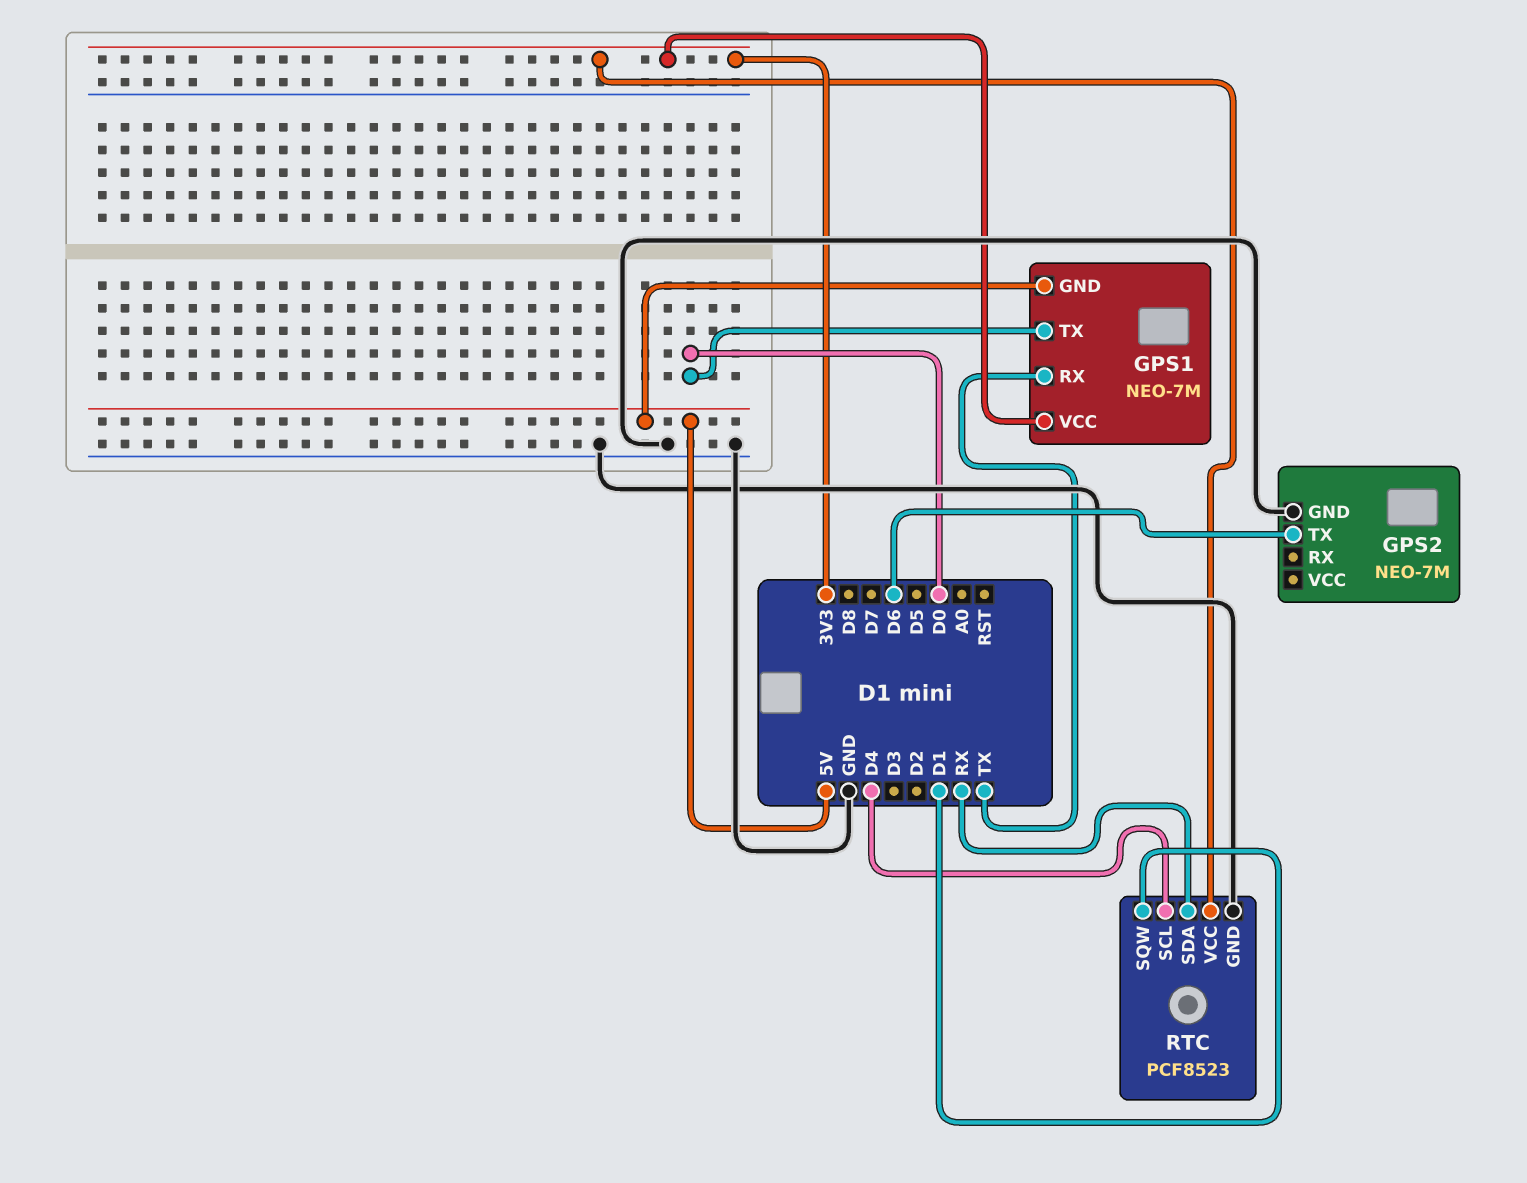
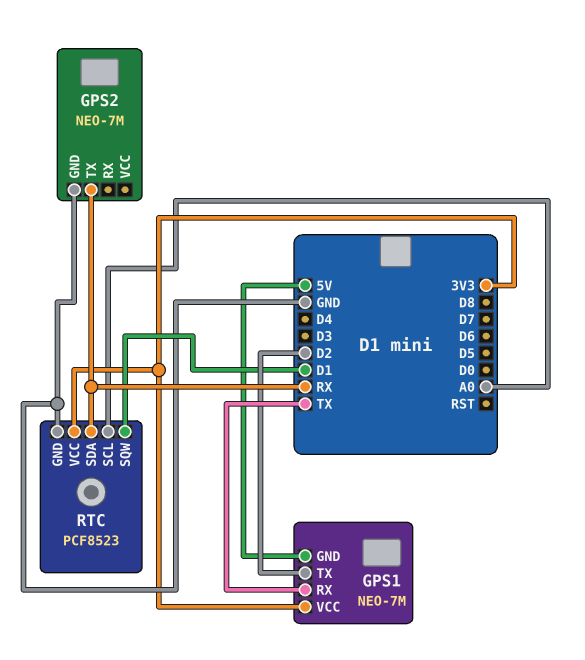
GPS1 pin TX: D0 -> D2
GPS2 pin TX: D6 -> RX
RTC pin SCL: D4 -> A0

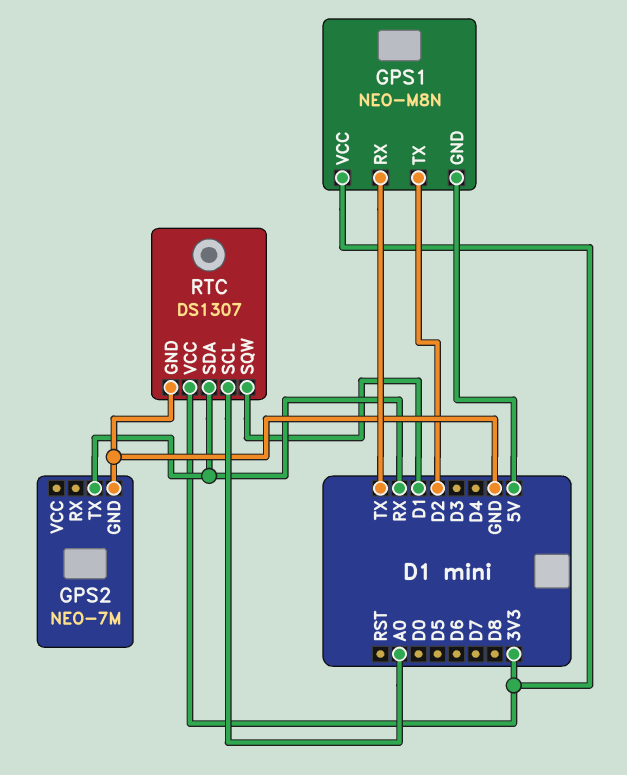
GPS1: NEO-7M -> NEO-M8N
RTC: PCF8523 -> DS1307

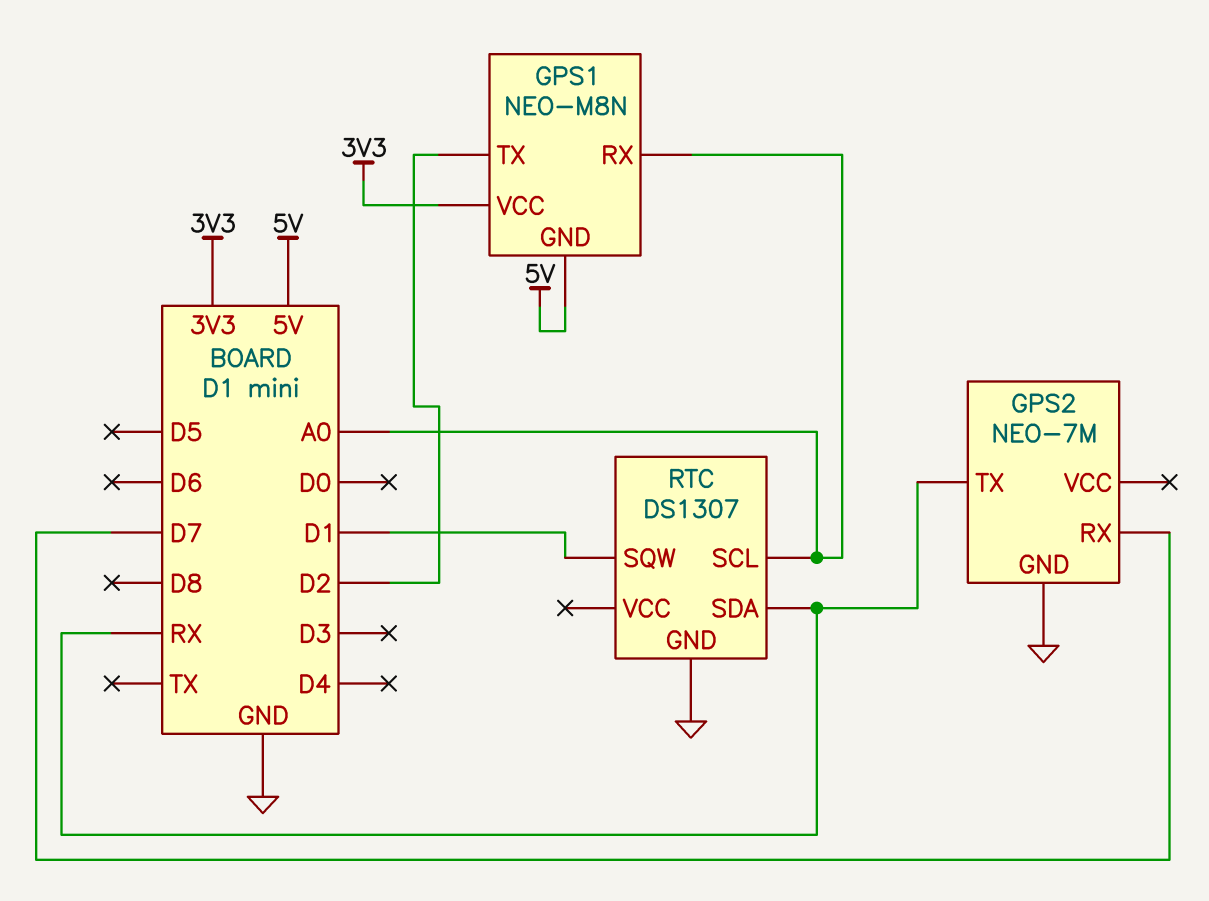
GPS1 pin RX: TX -> A0
GPS2 pin RX: none -> D7
RTC pin VCC: 3V3 -> none

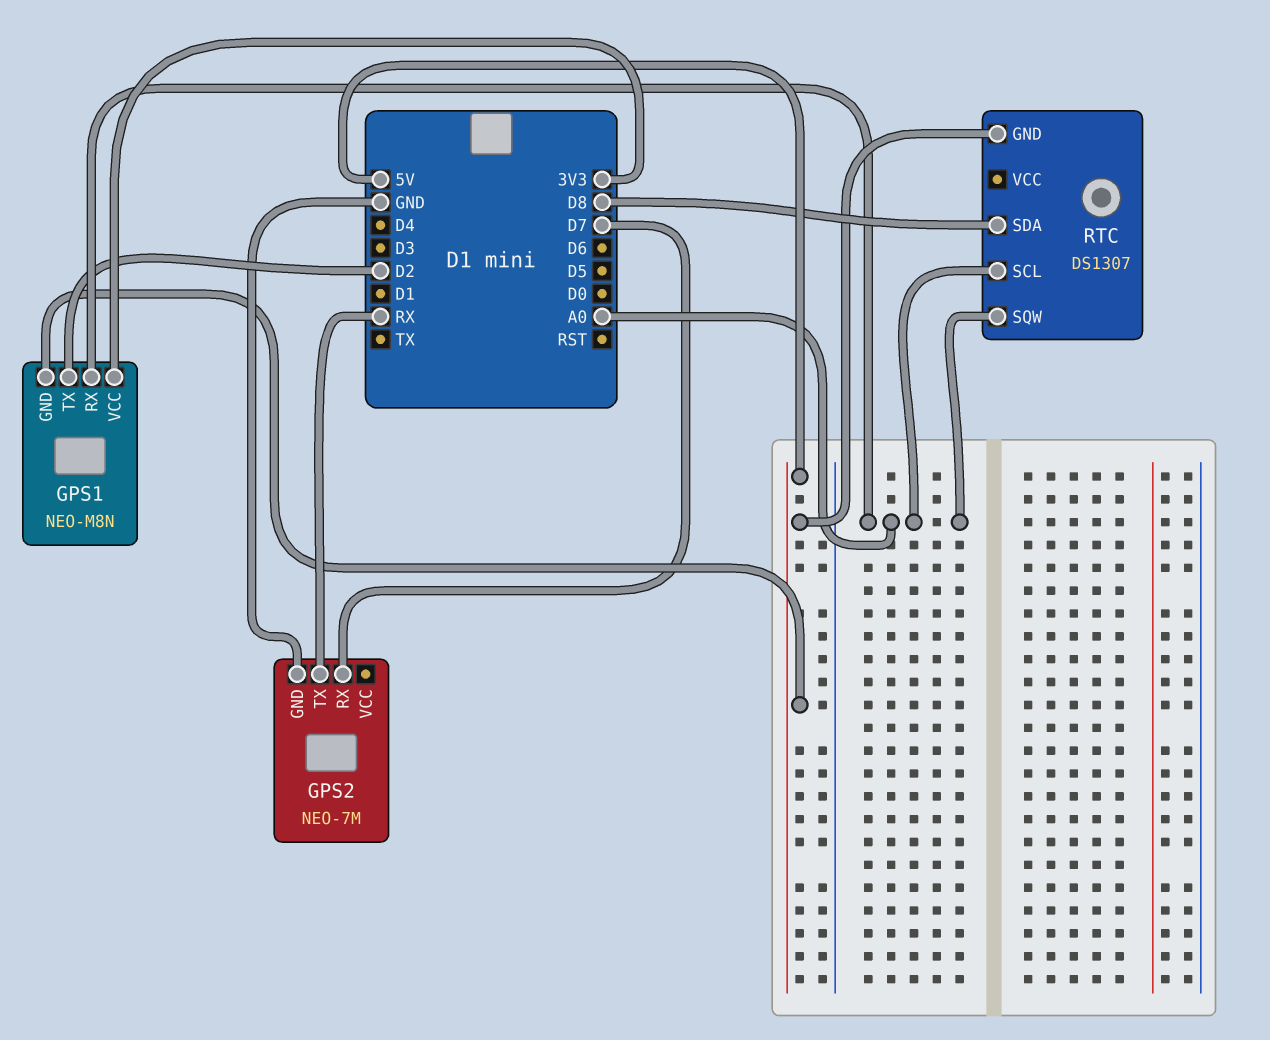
RTC pin GND: GND -> 5V
RTC pin SDA: RX -> D8
RTC pin SQW: D1 -> A0

